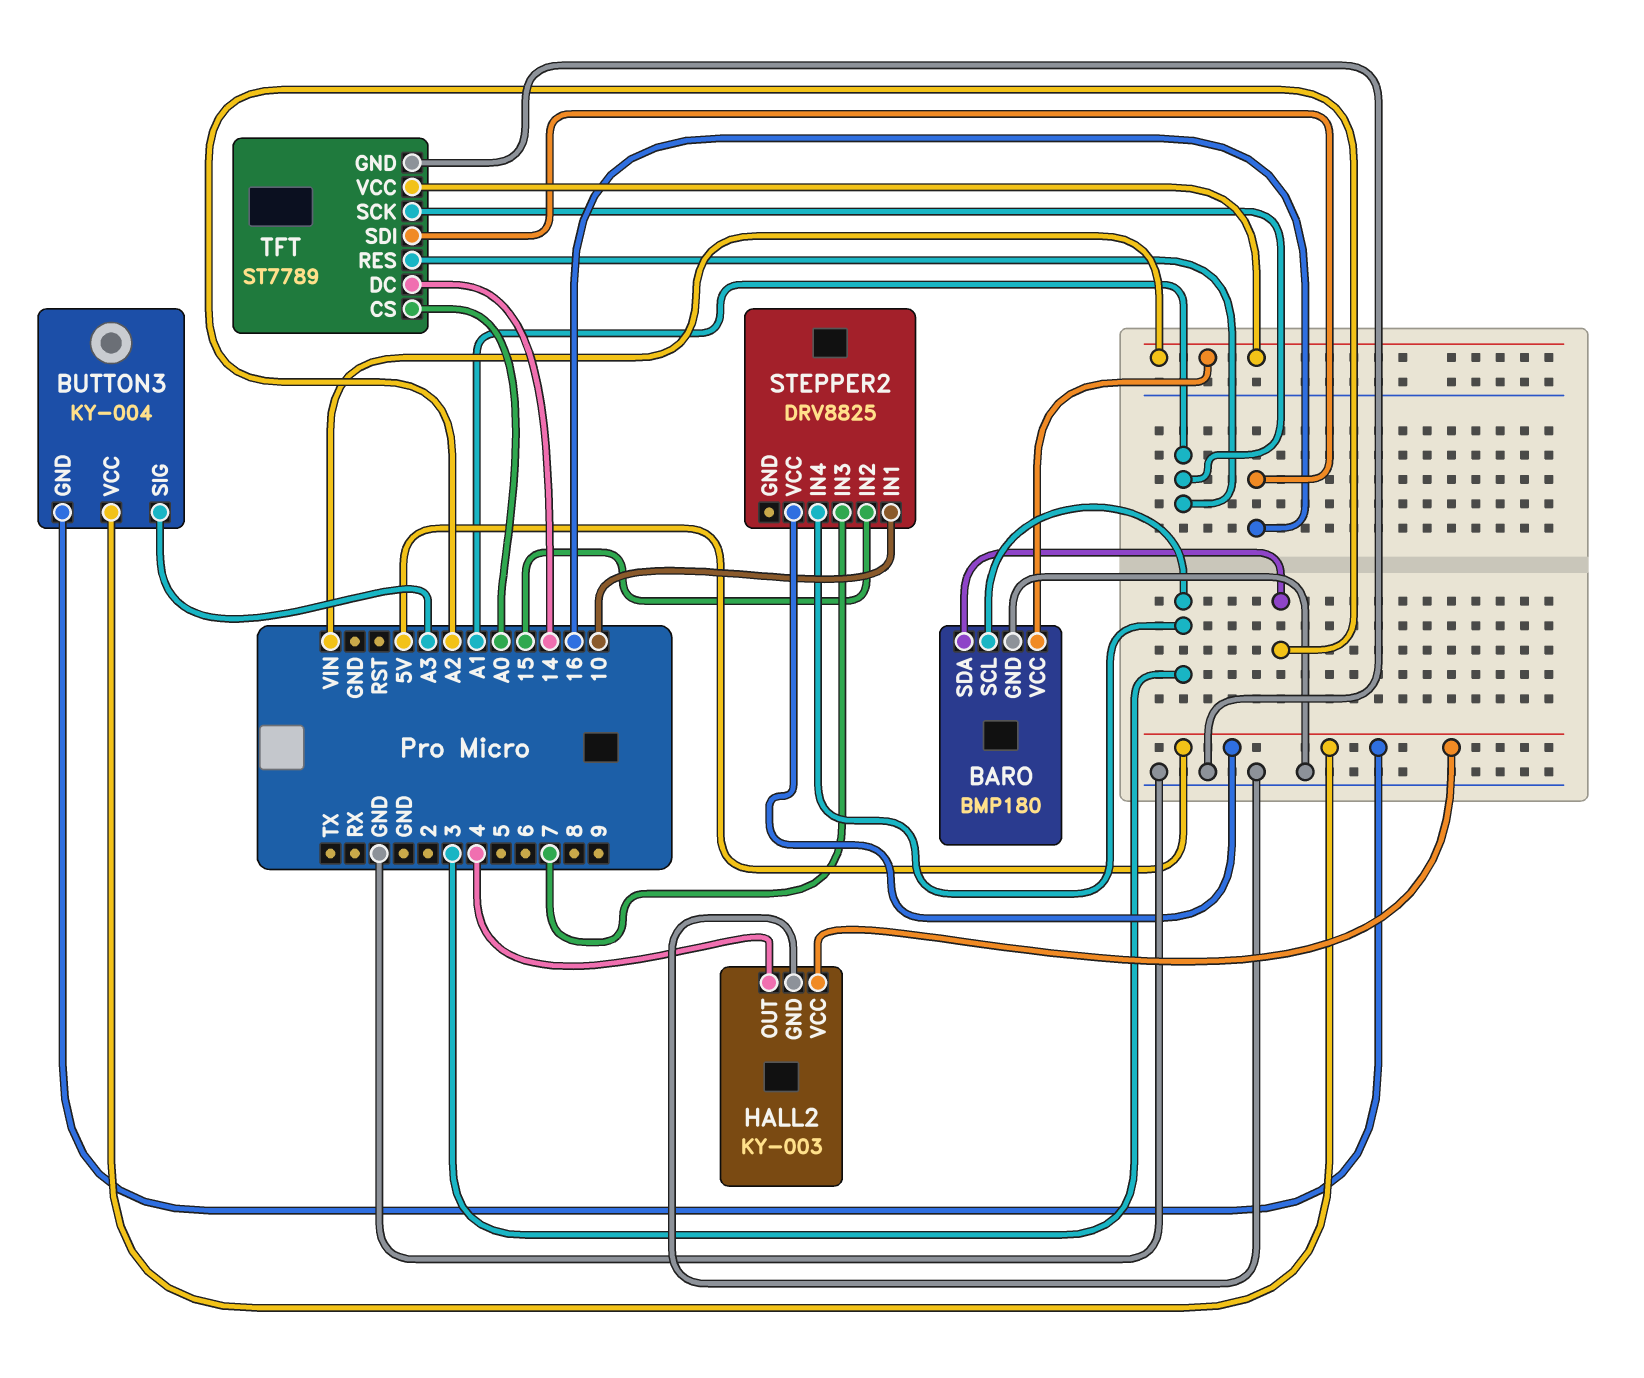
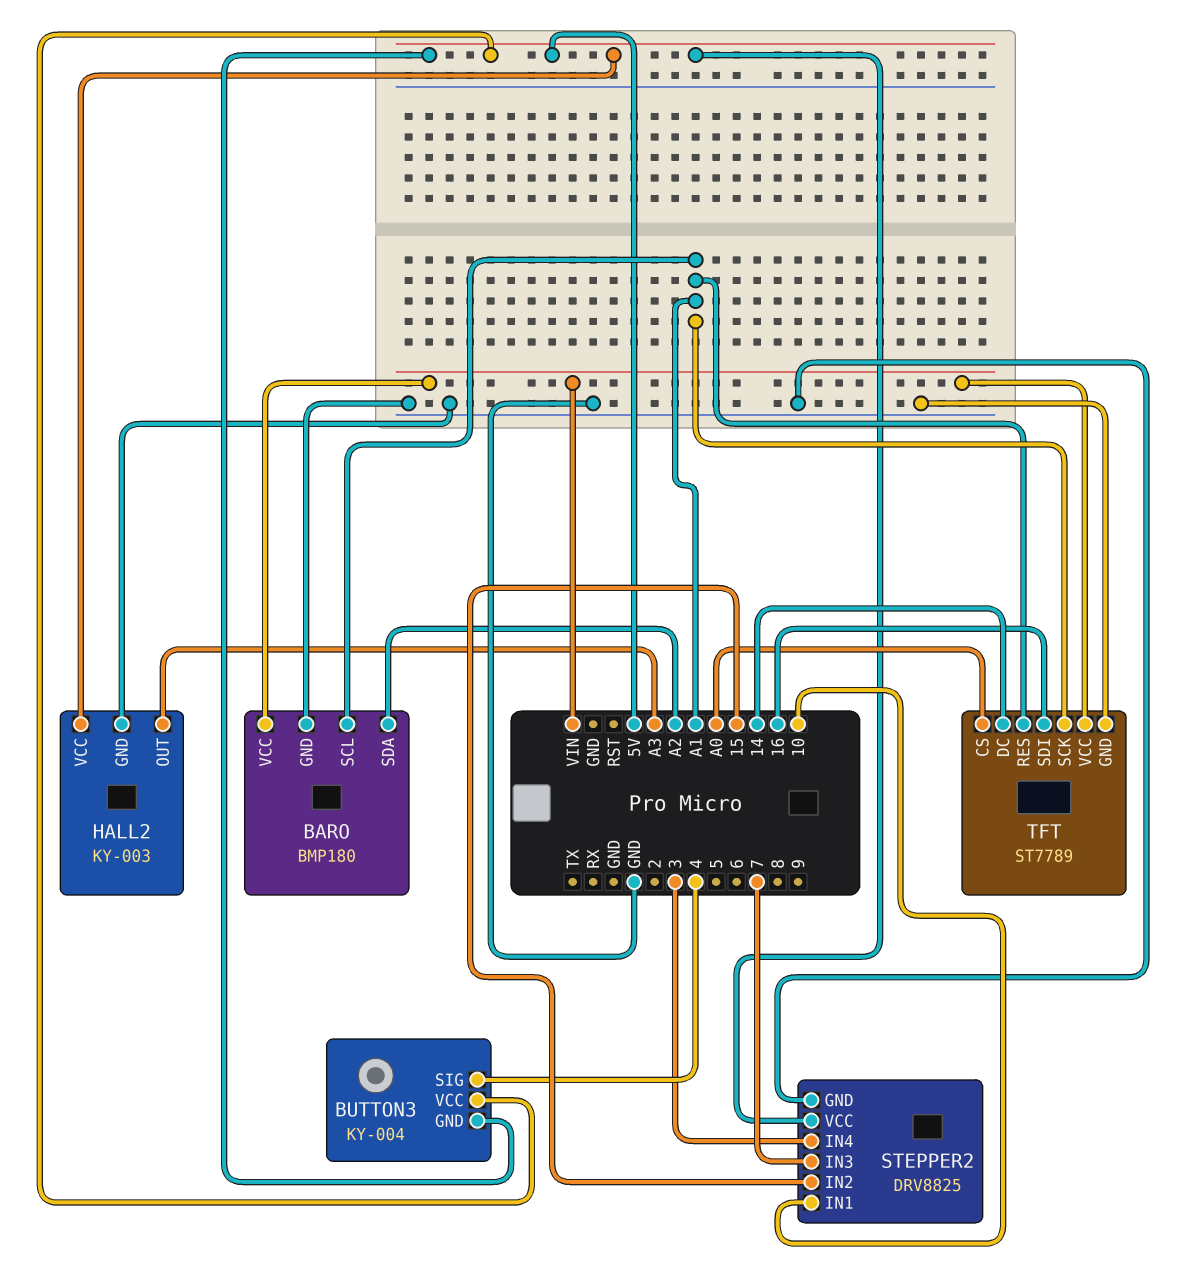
BARO pin SCL: 3 -> A1
BUTTON3 pin SIG: A3 -> 4
HALL2 pin OUT: 4 -> A3
STEPPER2 pin GND: none -> GND

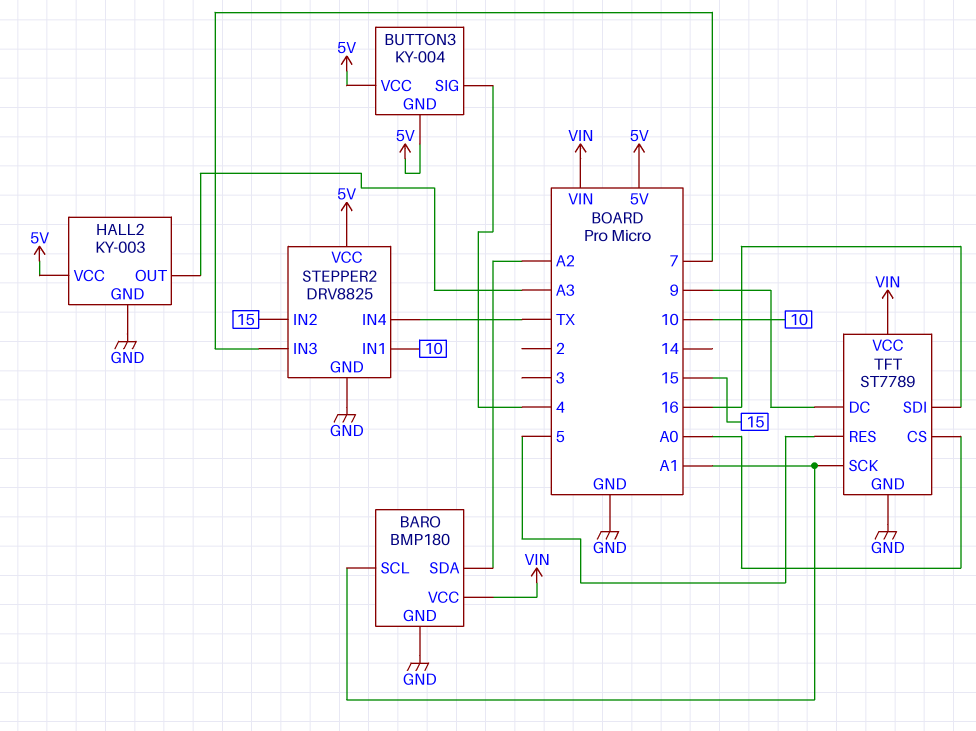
STEPPER2 pin IN4: 3 -> TX
TFT pin DC: 14 -> 9
TFT pin RES: A1 -> 5

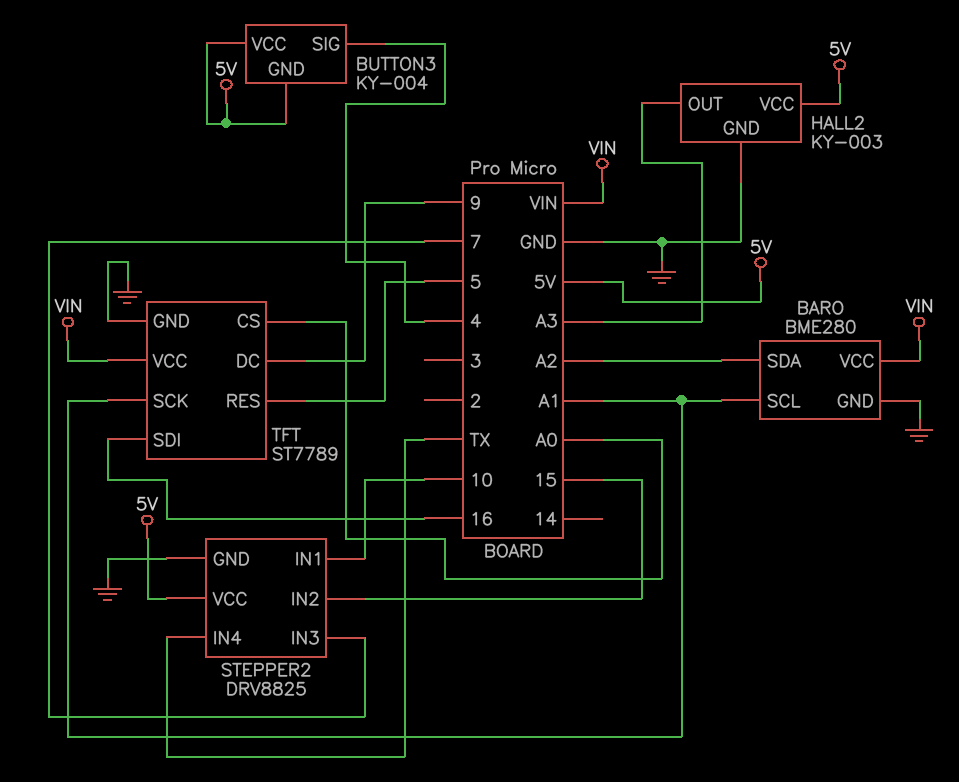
BARO: BMP180 -> BME280

